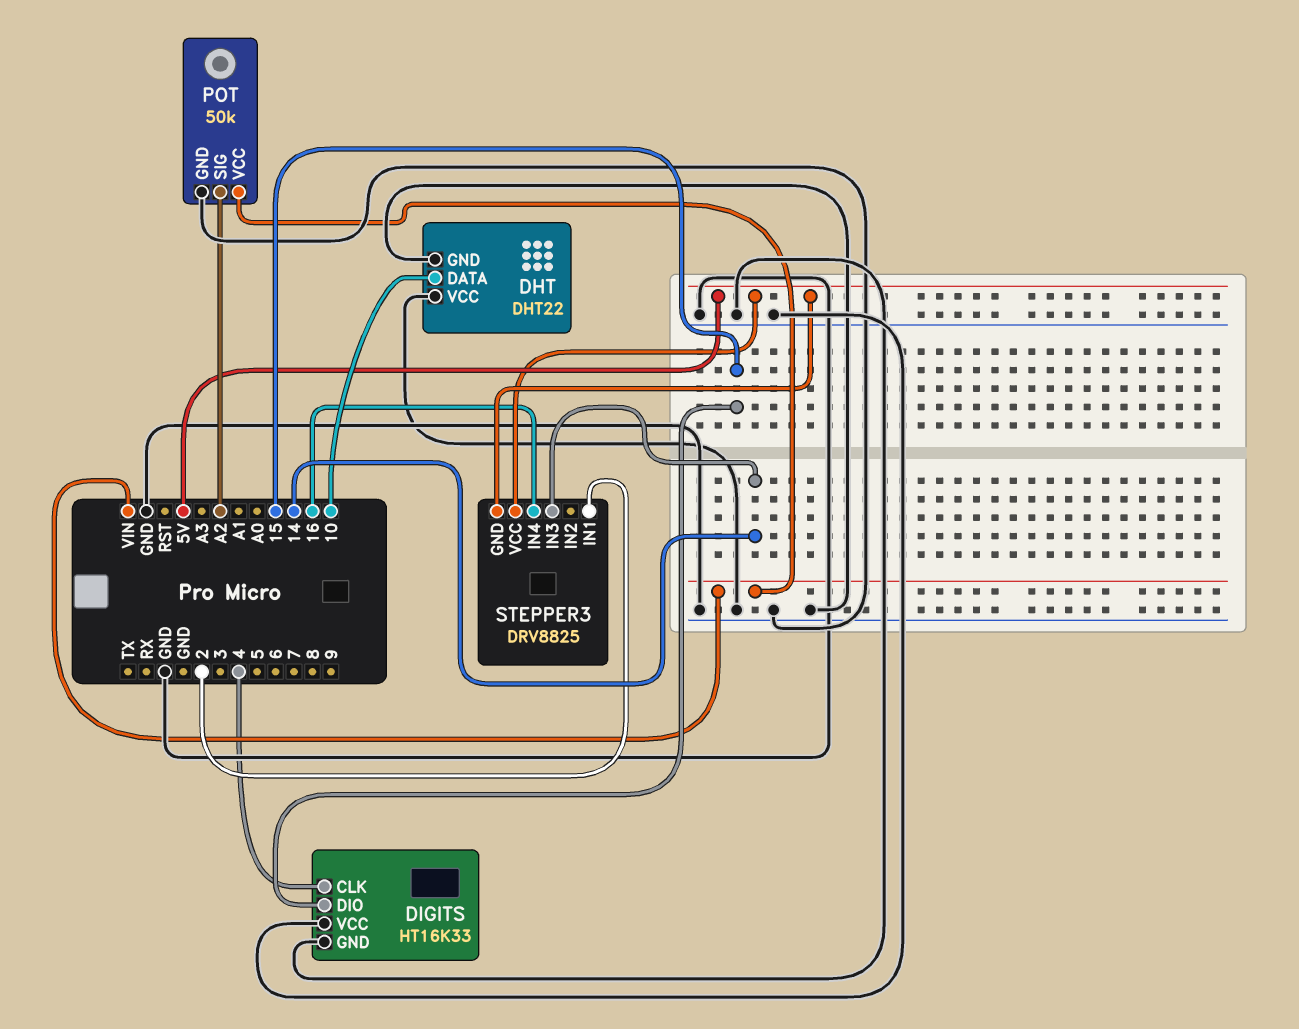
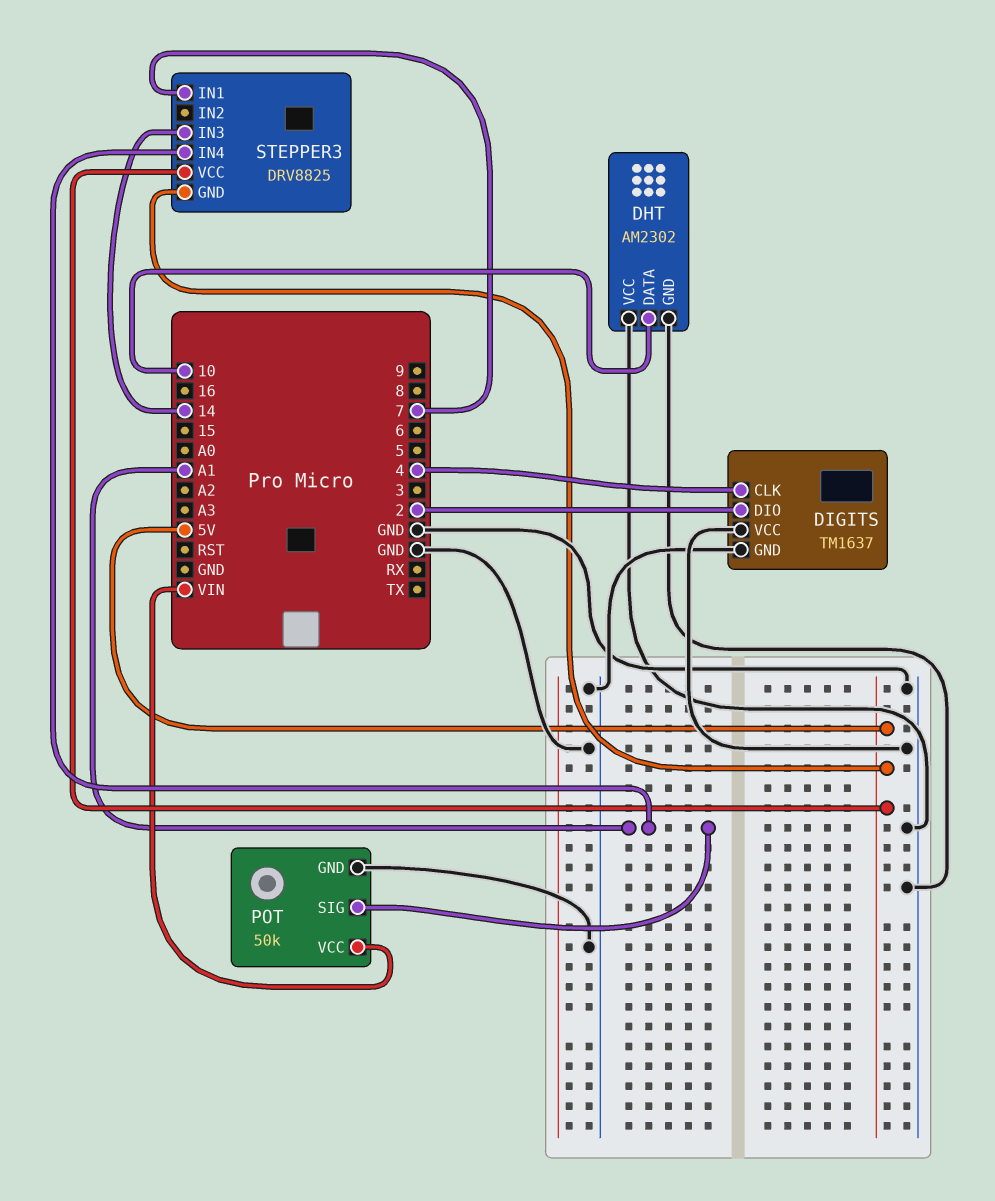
DHT: DHT22 -> AM2302
DIGITS: HT16K33 -> TM1637
DIGITS pin DIO: 15 -> 2
POT pin SIG: A2 -> A1
STEPPER3 pin IN1: 2 -> 7
STEPPER3 pin IN4: 16 -> A1

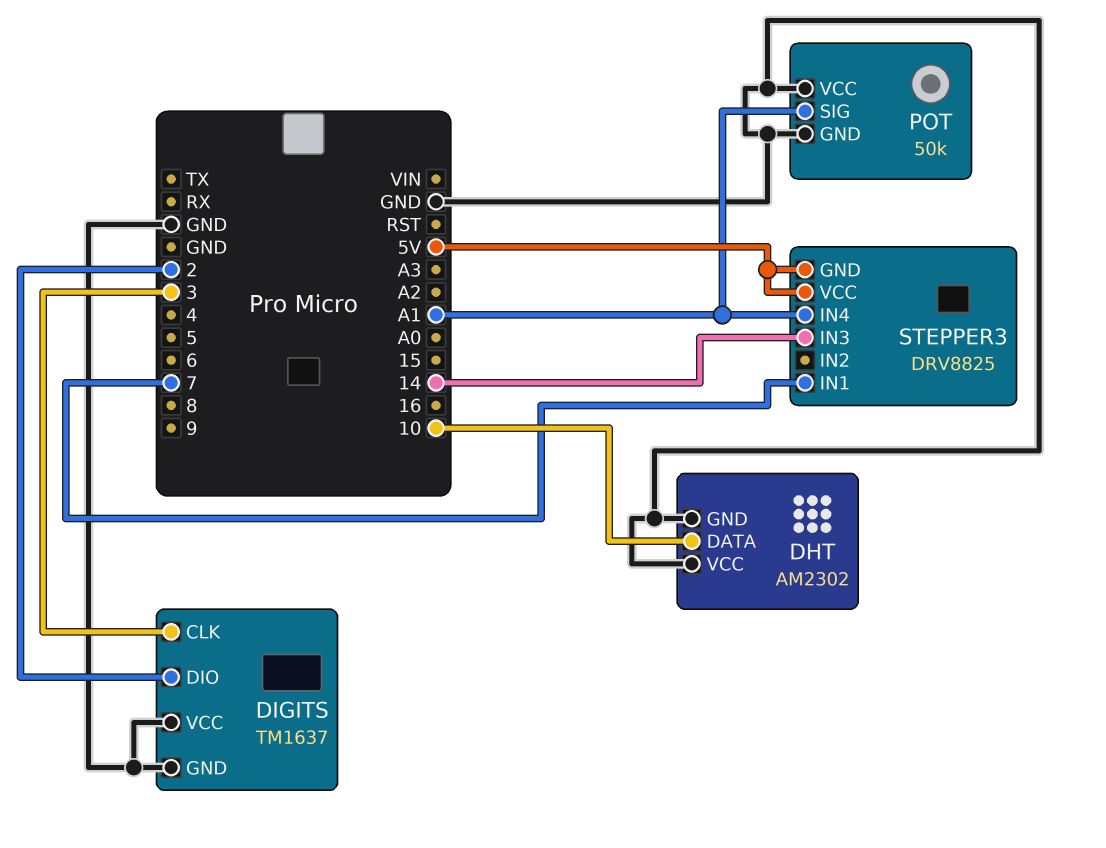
DIGITS pin CLK: 4 -> 3
POT pin VCC: VIN -> GND

